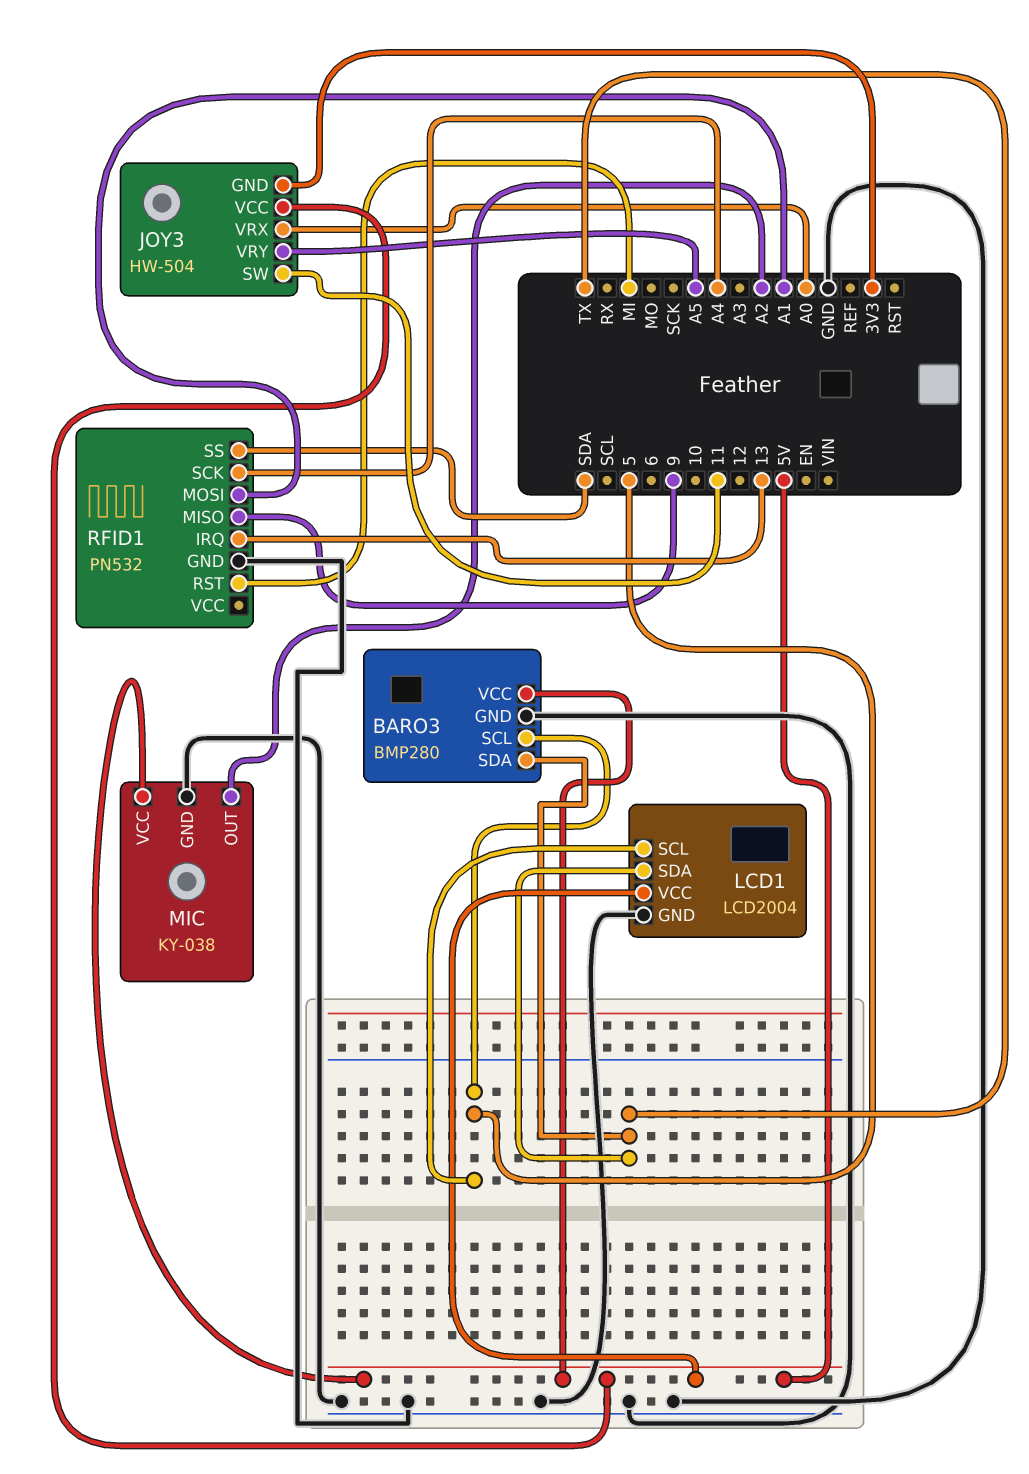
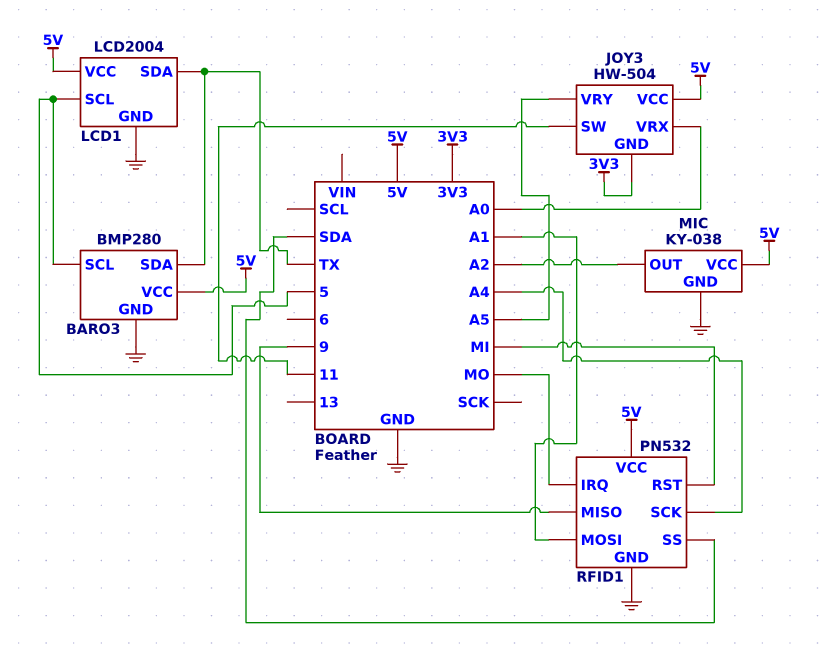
RFID1 pin IRQ: 13 -> MO
RFID1 pin VCC: none -> 5V

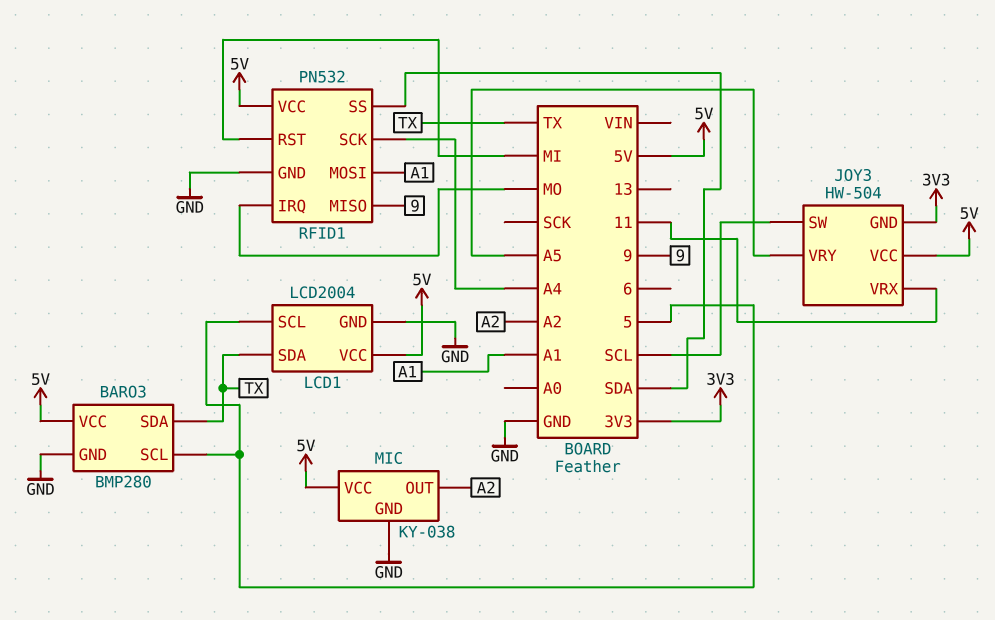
JOY3 pin SW: 11 -> SCL
JOY3 pin VRX: A0 -> 11

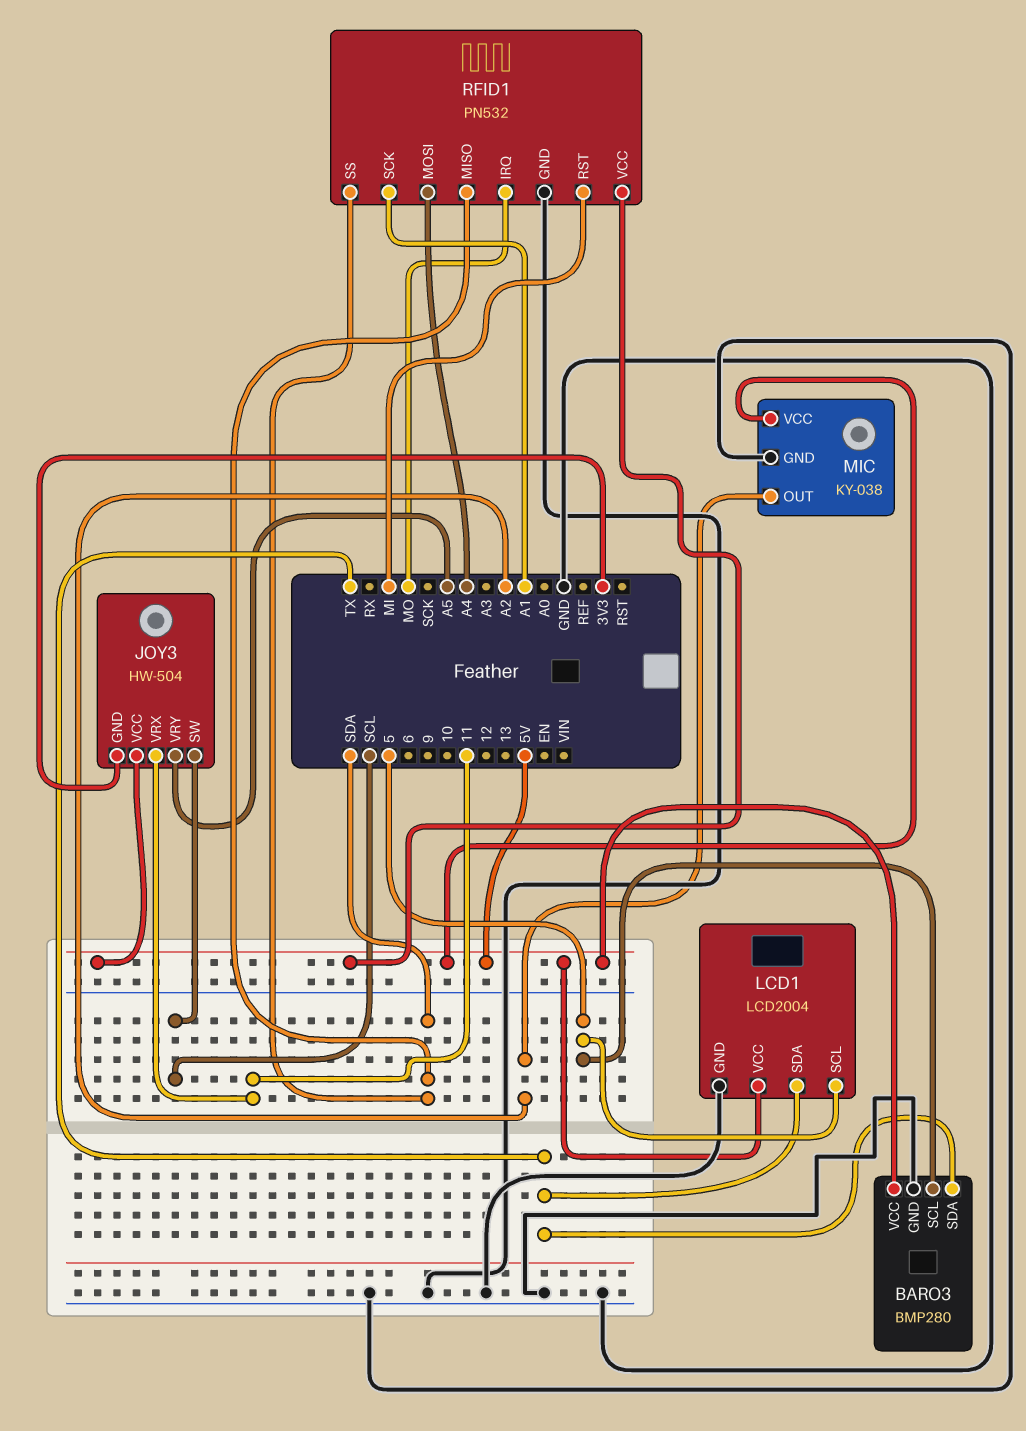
RFID1 pin MISO: 9 -> SDA
RFID1 pin MOSI: A1 -> A4
RFID1 pin SCK: A4 -> A1

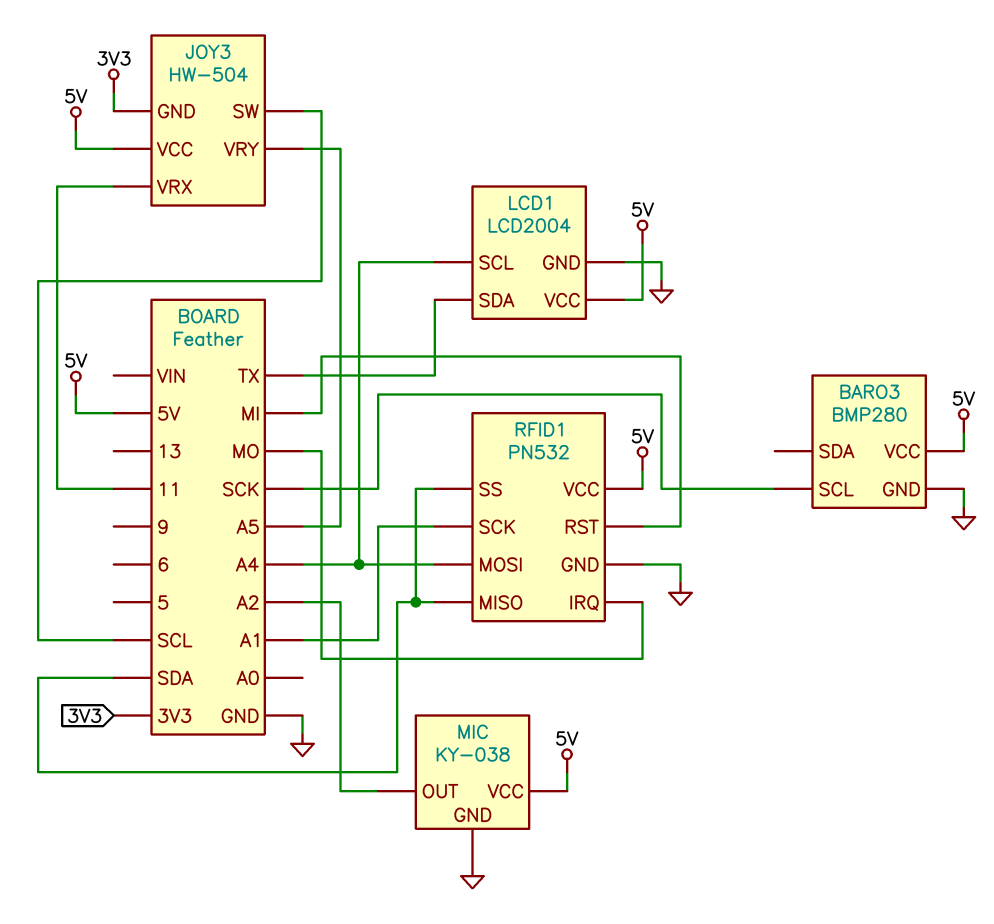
BARO3 pin SCL: 5 -> SCK
BARO3 pin SDA: TX -> none
LCD1 pin SCL: 5 -> A4

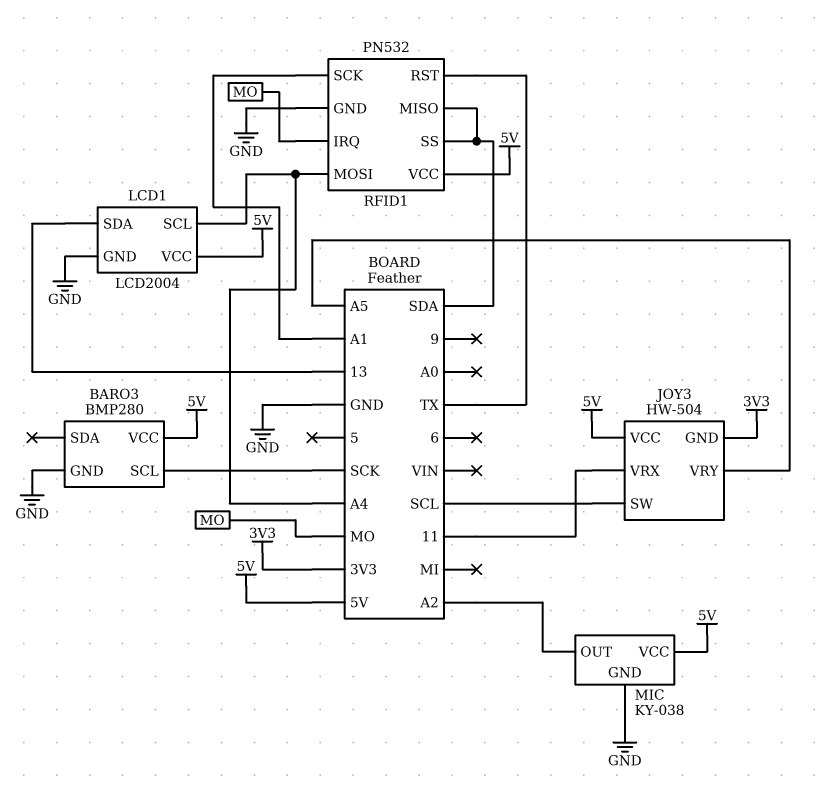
LCD1 pin SDA: TX -> 13
RFID1 pin RST: MI -> TX

